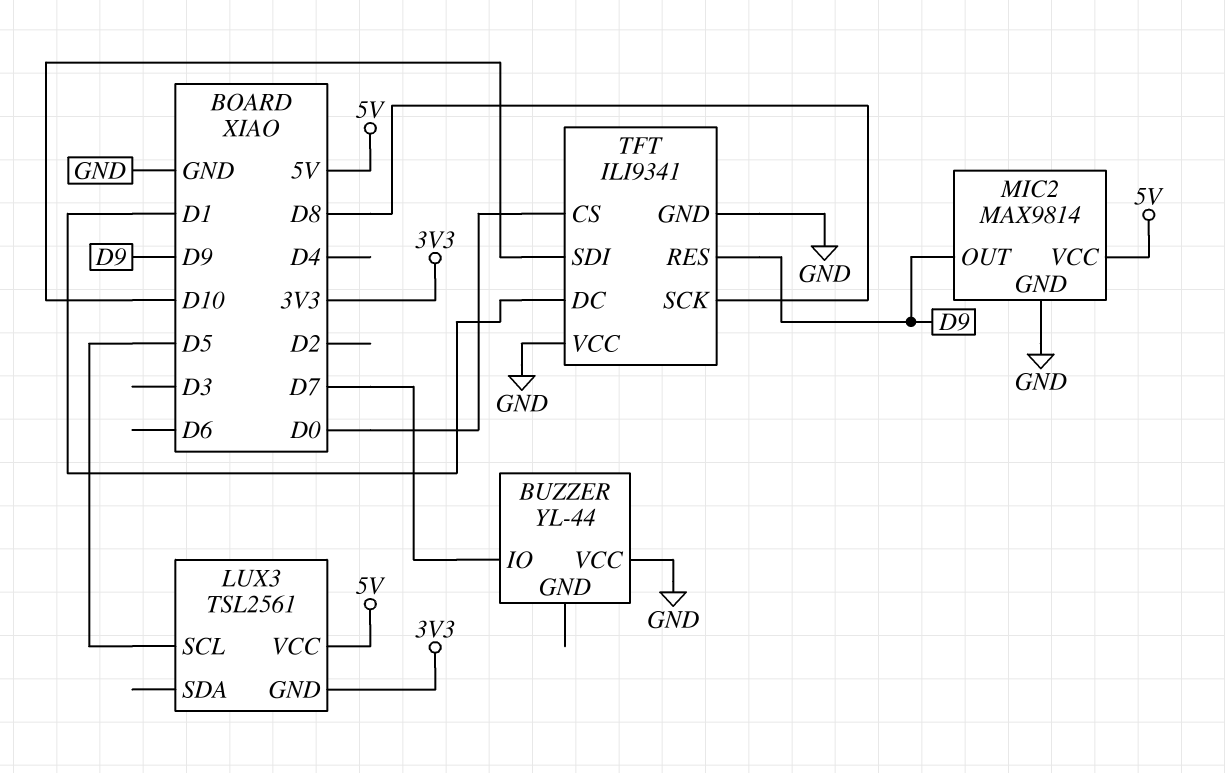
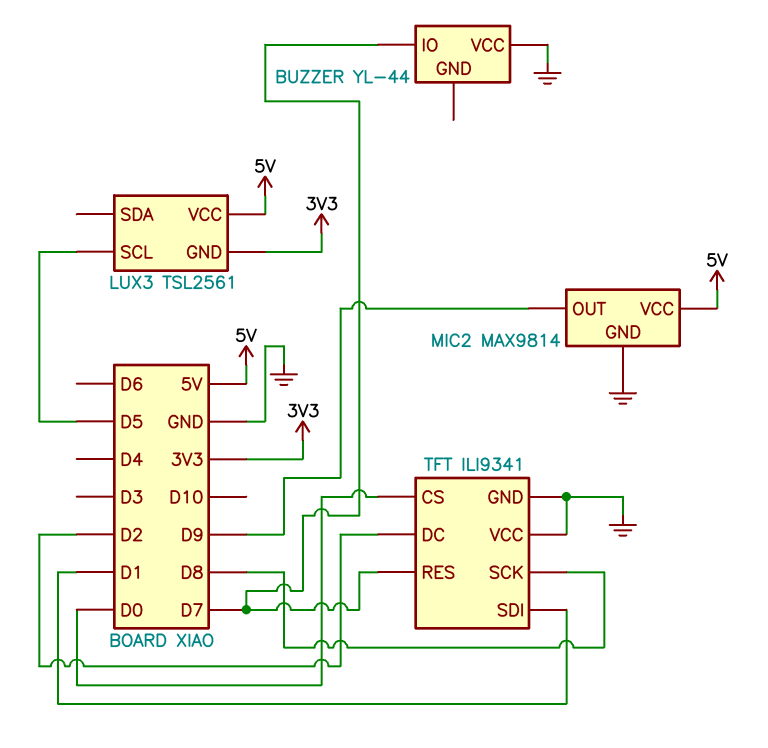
TFT pin DC: D1 -> D2
TFT pin RES: D9 -> D7
TFT pin SDI: D10 -> D1

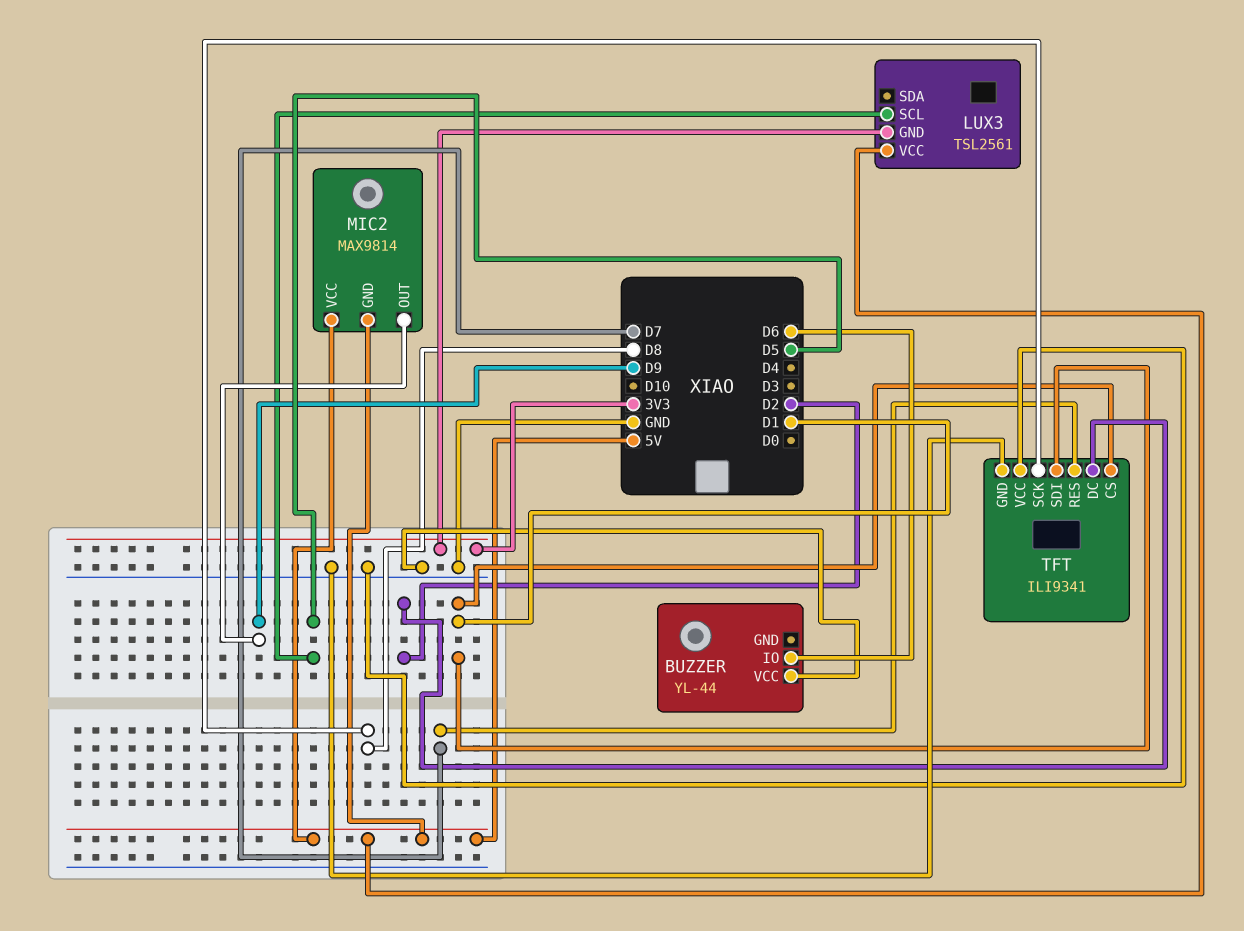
BUZZER pin IO: D7 -> D6
MIC2 pin GND: GND -> 5V
TFT pin CS: D0 -> D1

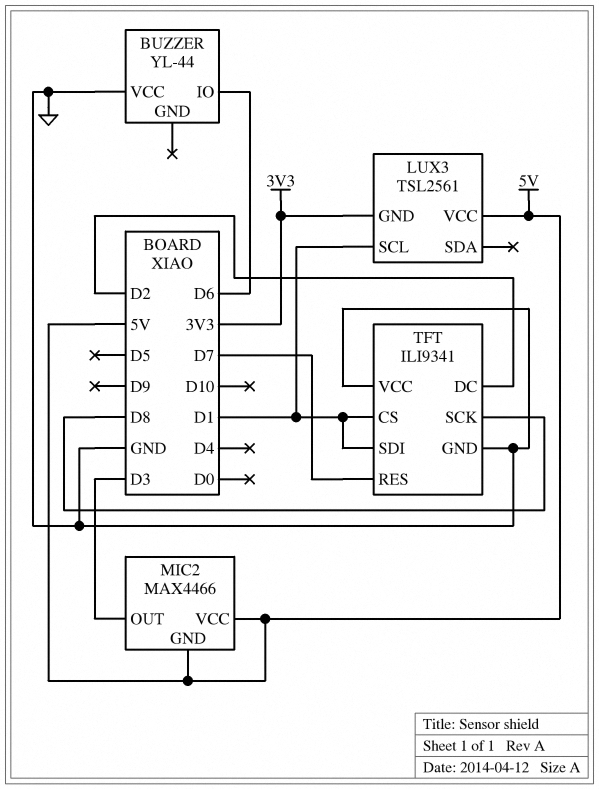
LUX3 pin SCL: D5 -> D1
MIC2: MAX9814 -> MAX4466
MIC2 pin OUT: D9 -> D3

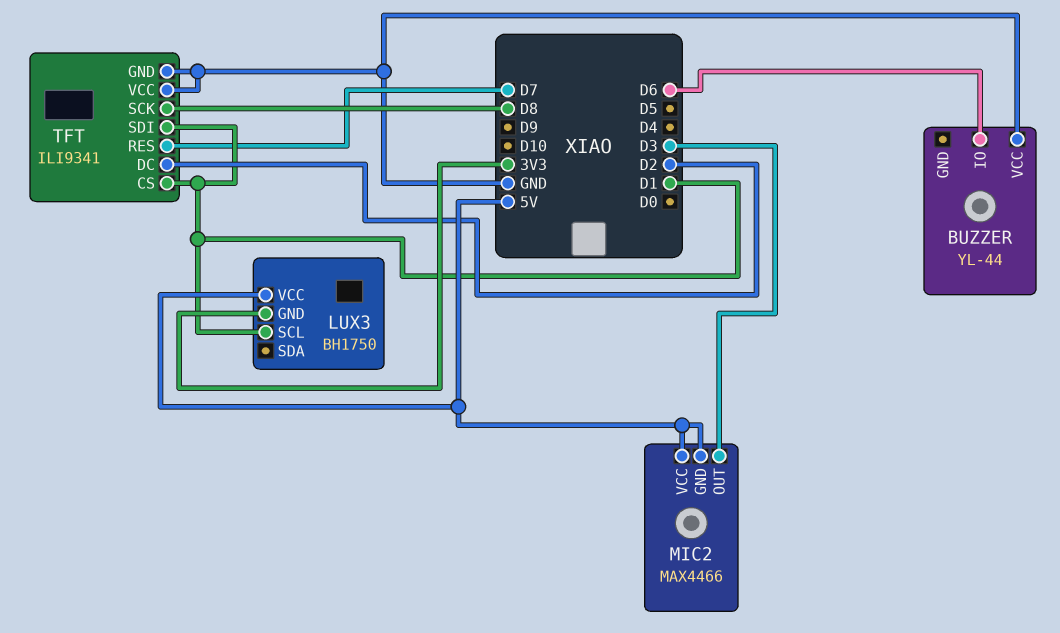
LUX3: TSL2561 -> BH1750

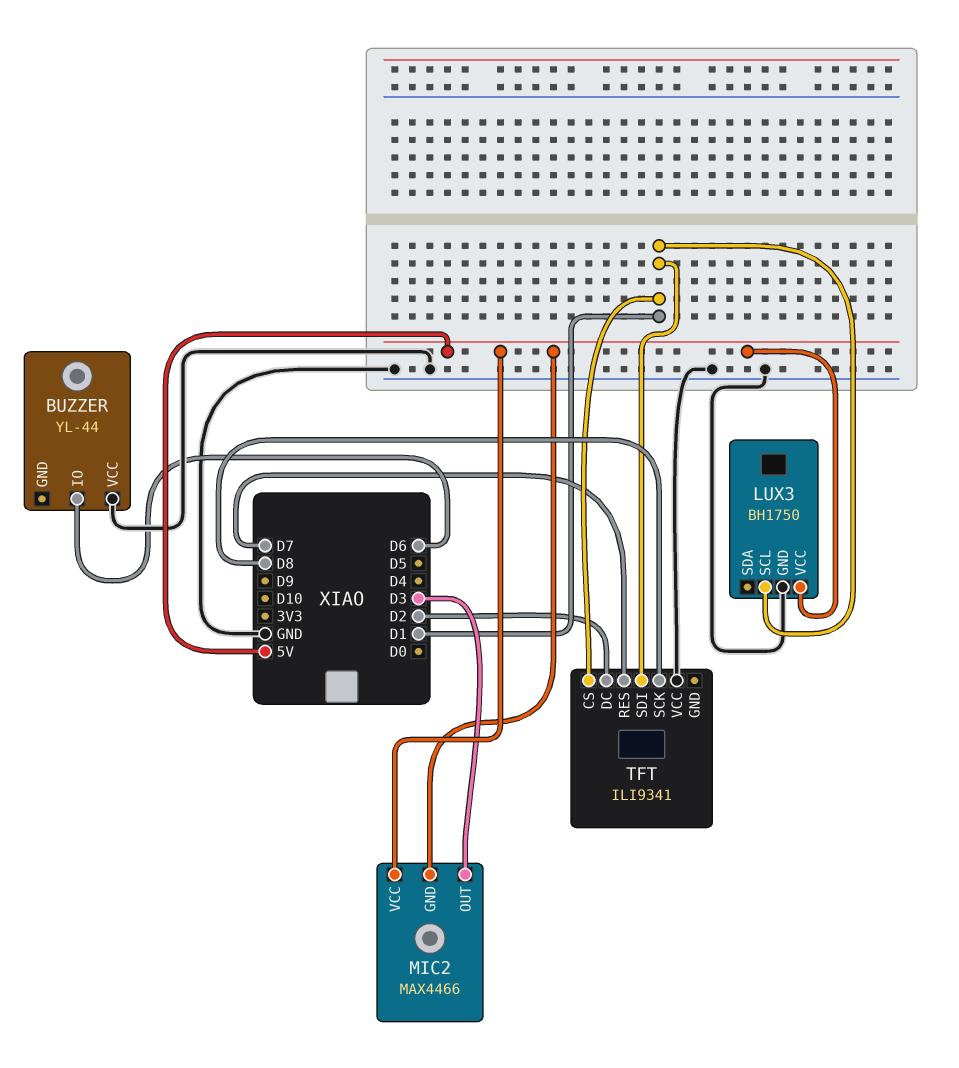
LUX3 pin GND: 3V3 -> GND
TFT pin GND: GND -> none

